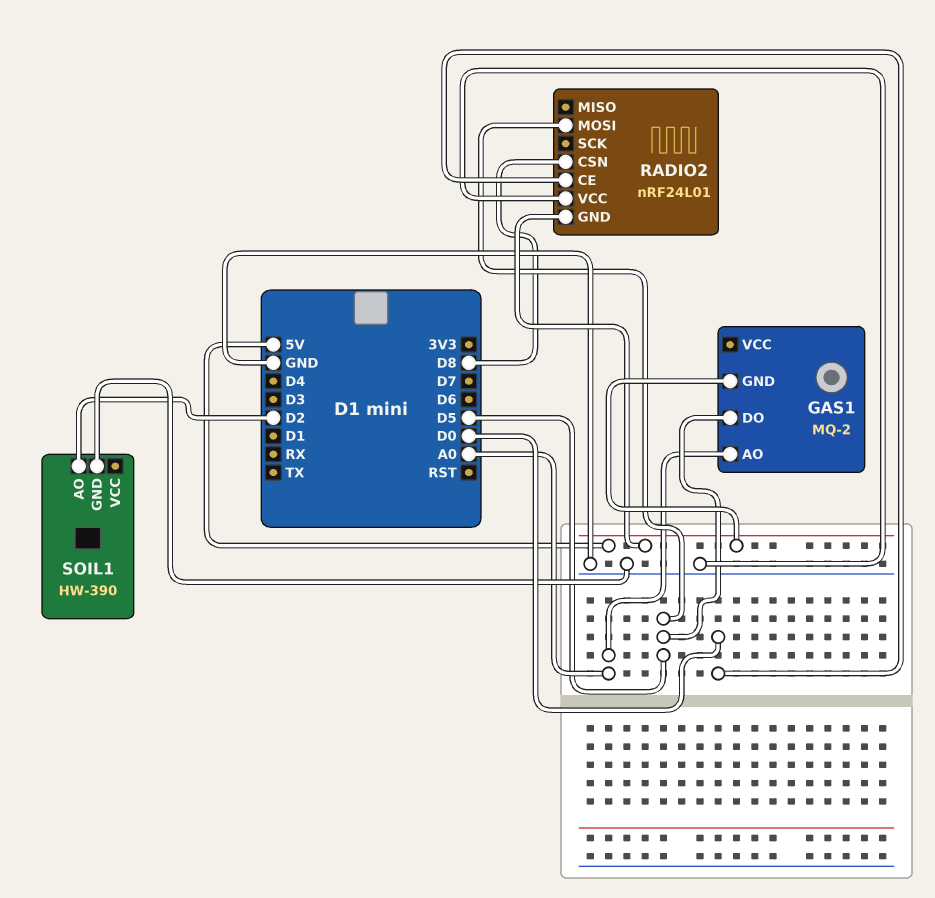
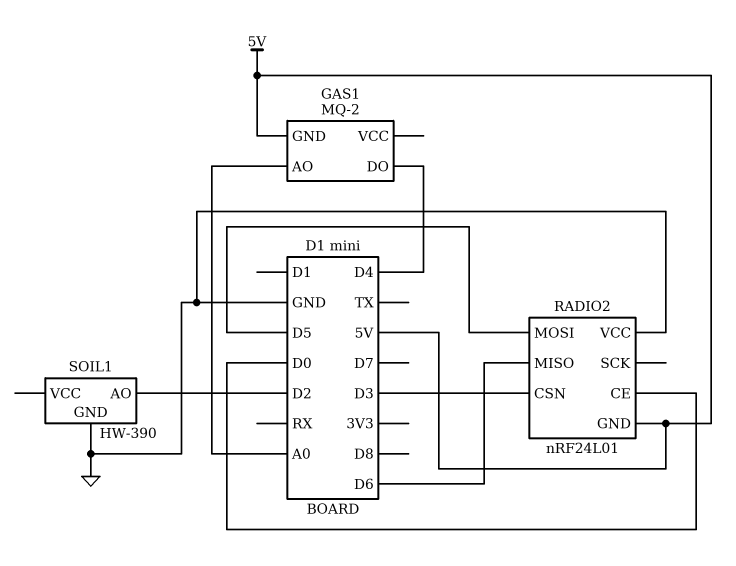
GAS1 pin DO: D5 -> D4
RADIO2 pin CSN: D8 -> D3
RADIO2 pin MISO: none -> D6

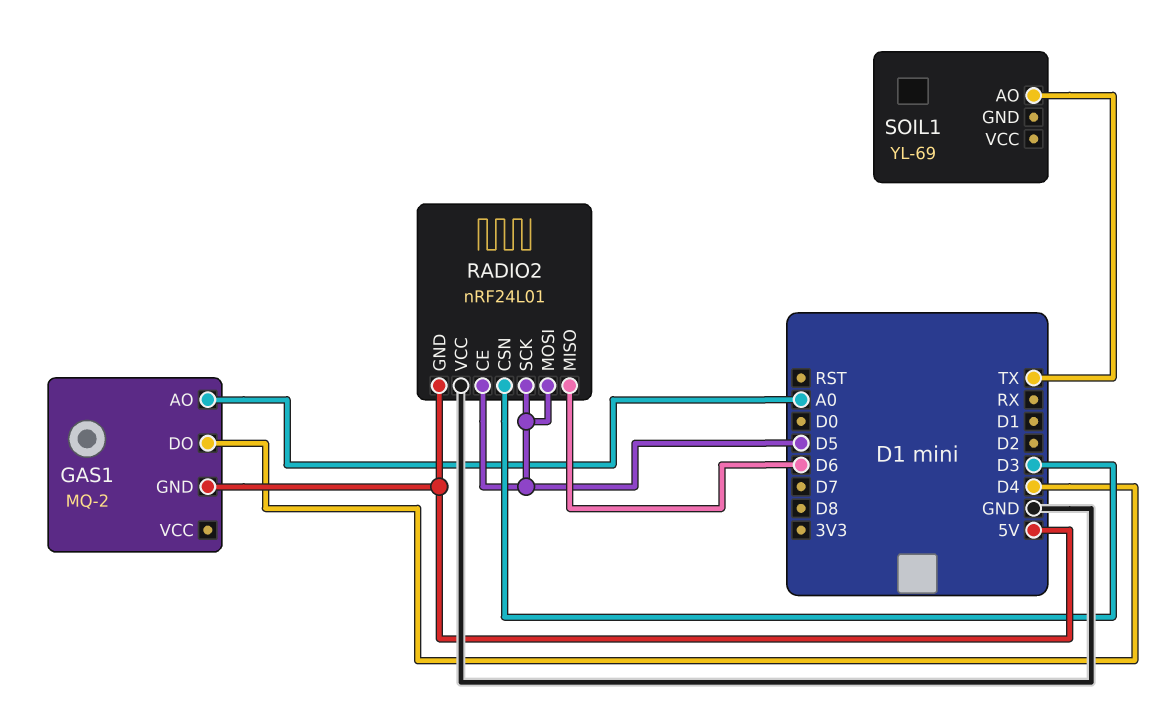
RADIO2 pin CE: D0 -> D5
RADIO2 pin SCK: none -> D5
SOIL1: HW-390 -> YL-69
SOIL1 pin AO: D2 -> TX
SOIL1 pin GND: GND -> none

